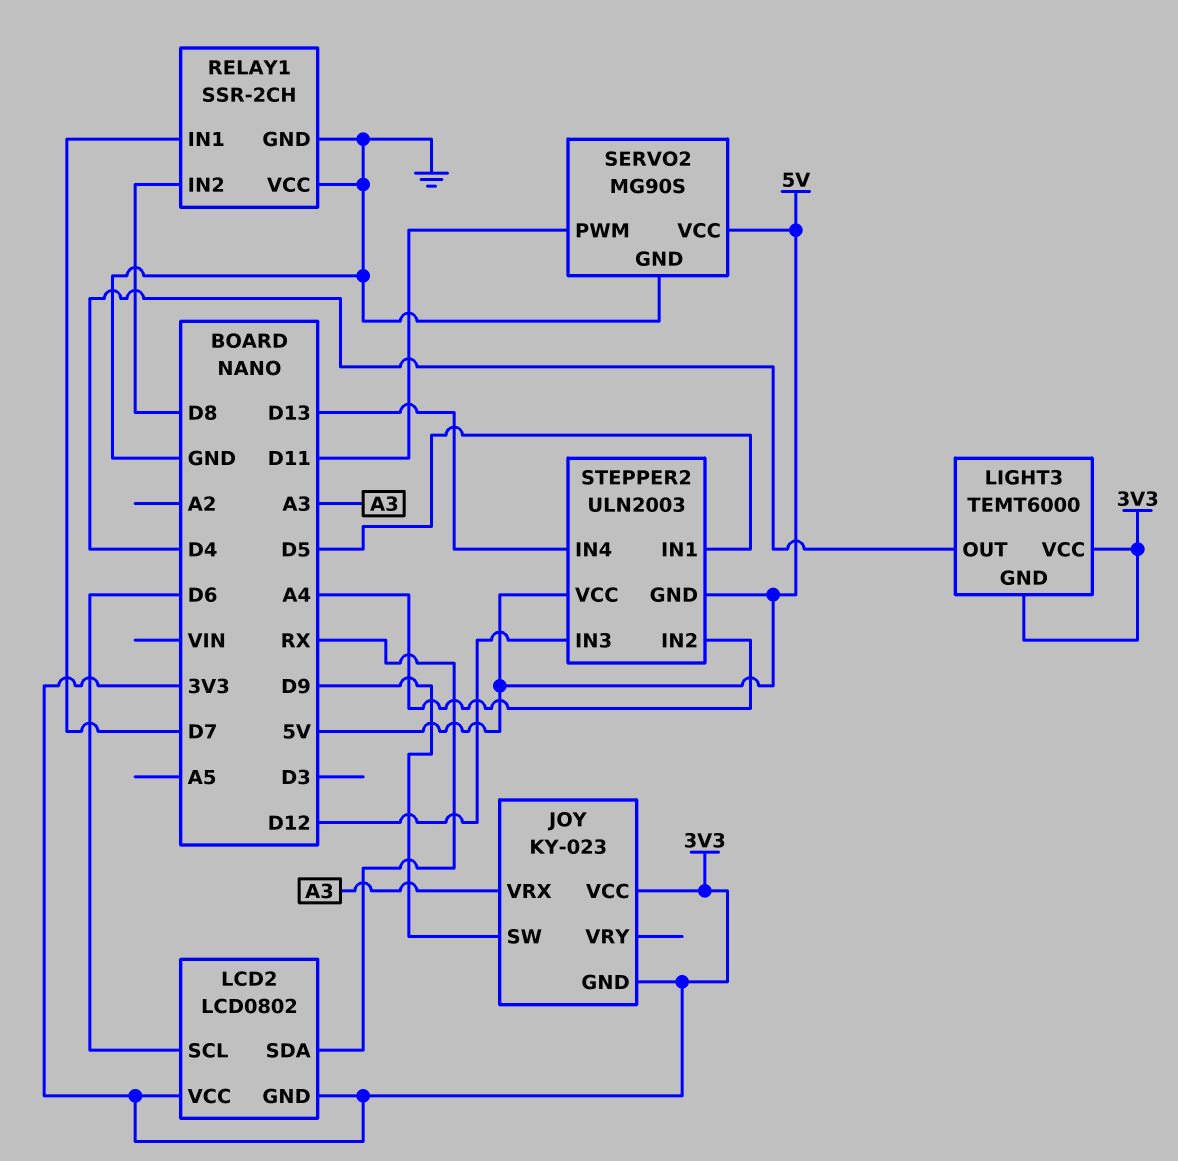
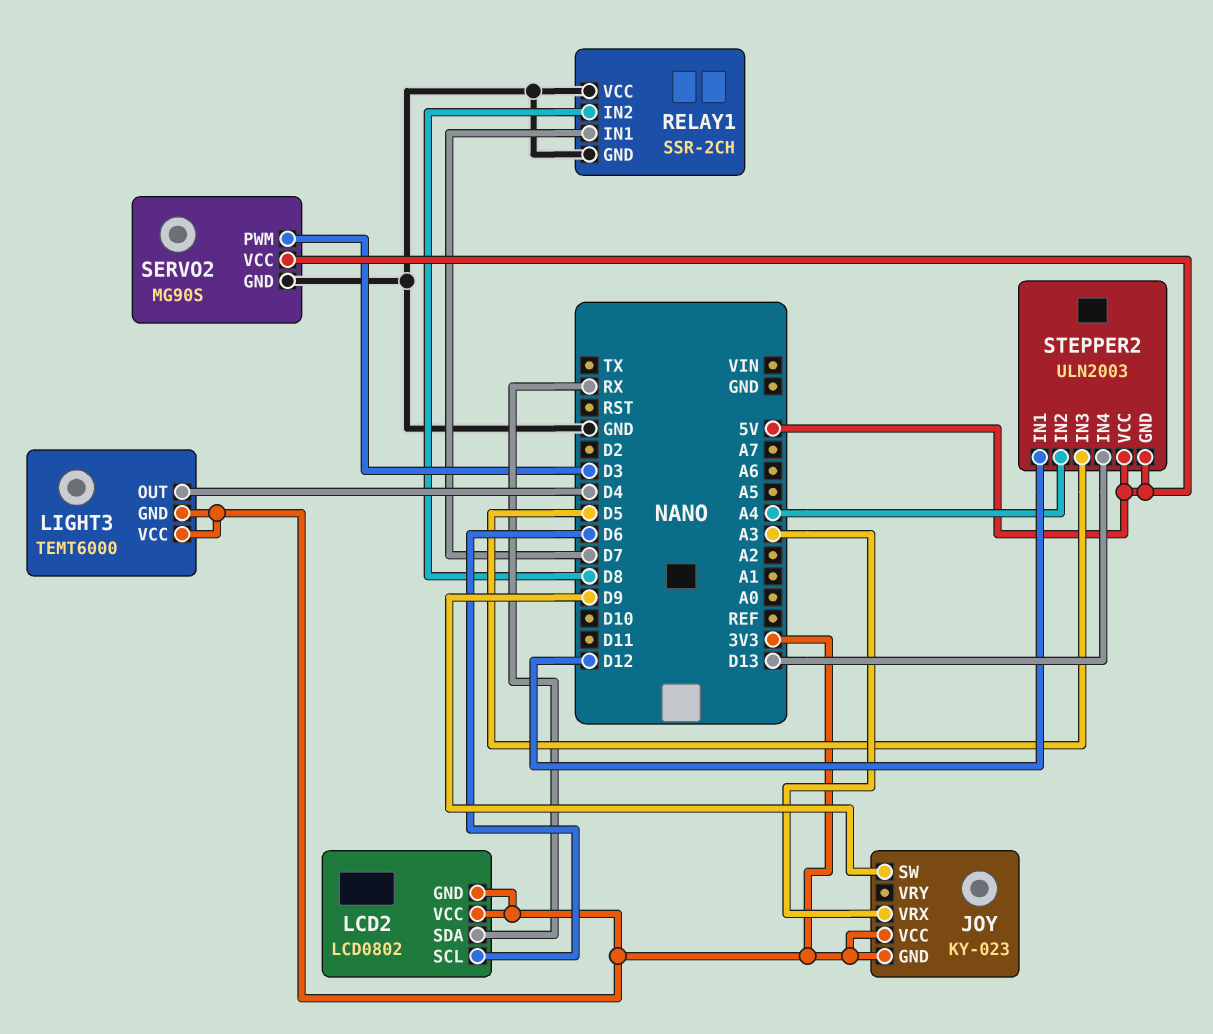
SERVO2 pin PWM: D11 -> D3
STEPPER2 pin IN1: D5 -> D12
STEPPER2 pin IN3: D12 -> D5

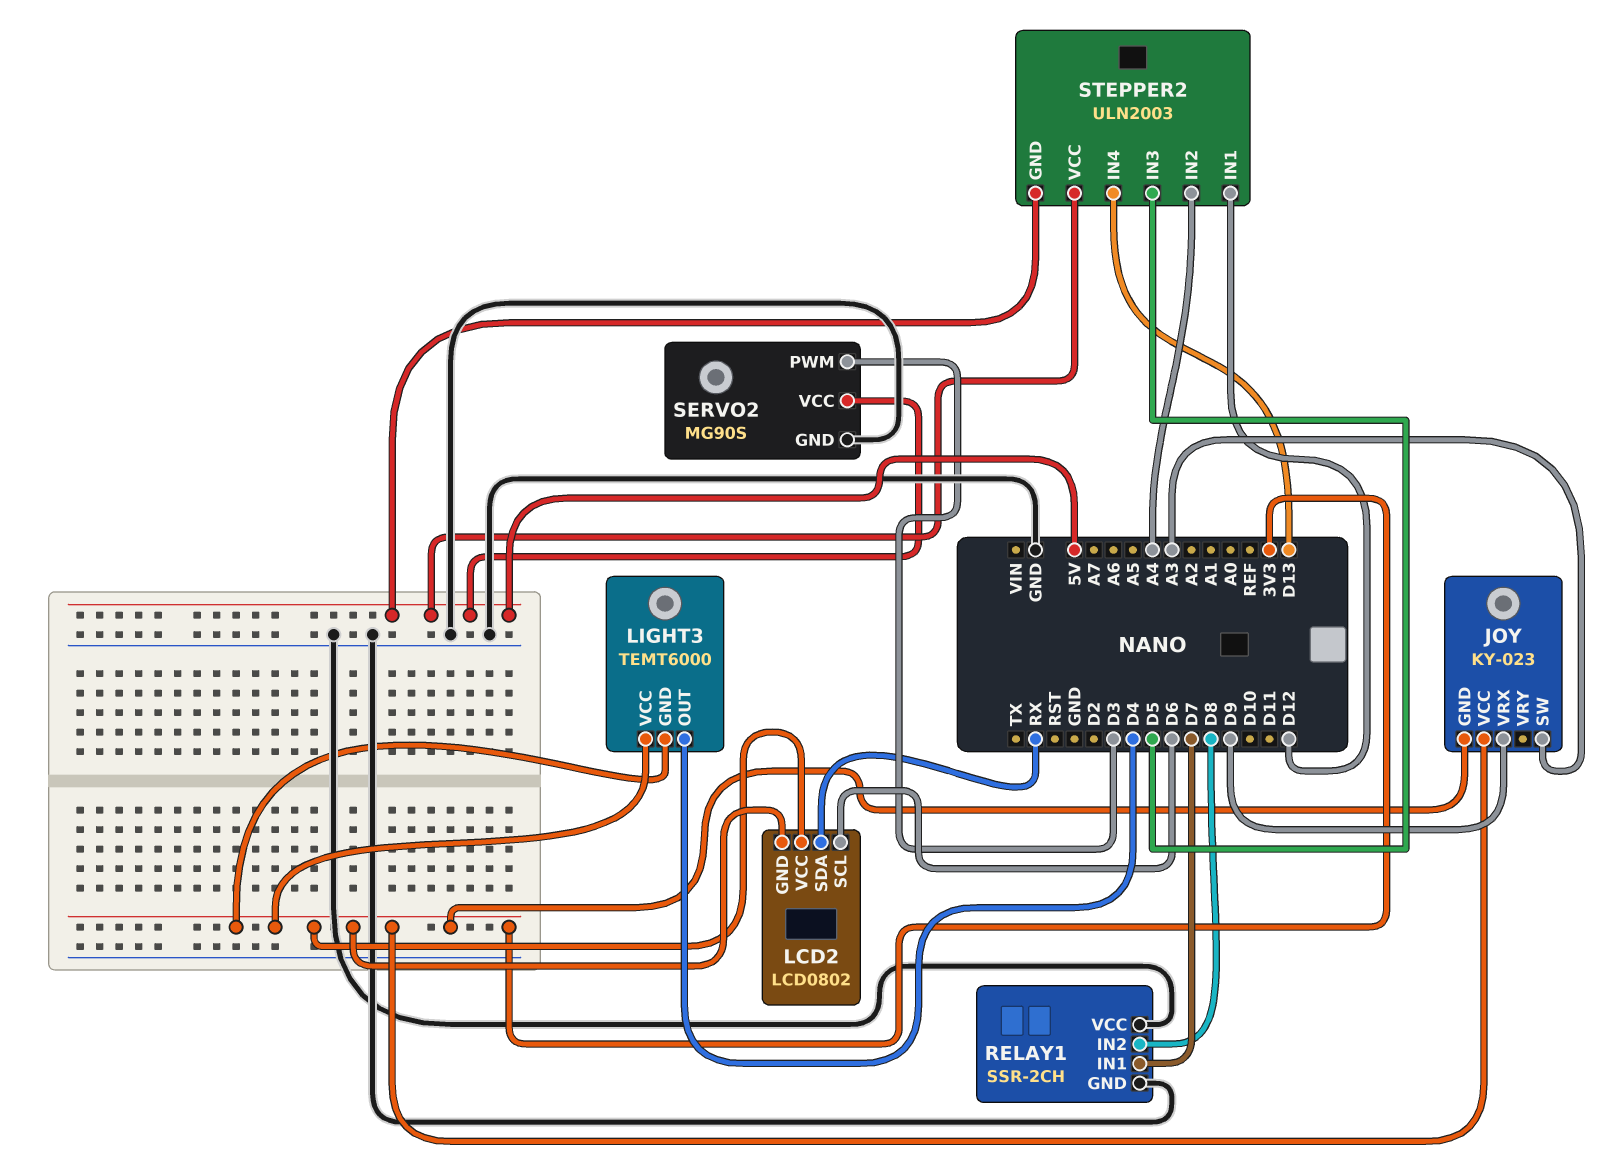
JOY pin SW: D9 -> A3
JOY pin VRX: A3 -> D9

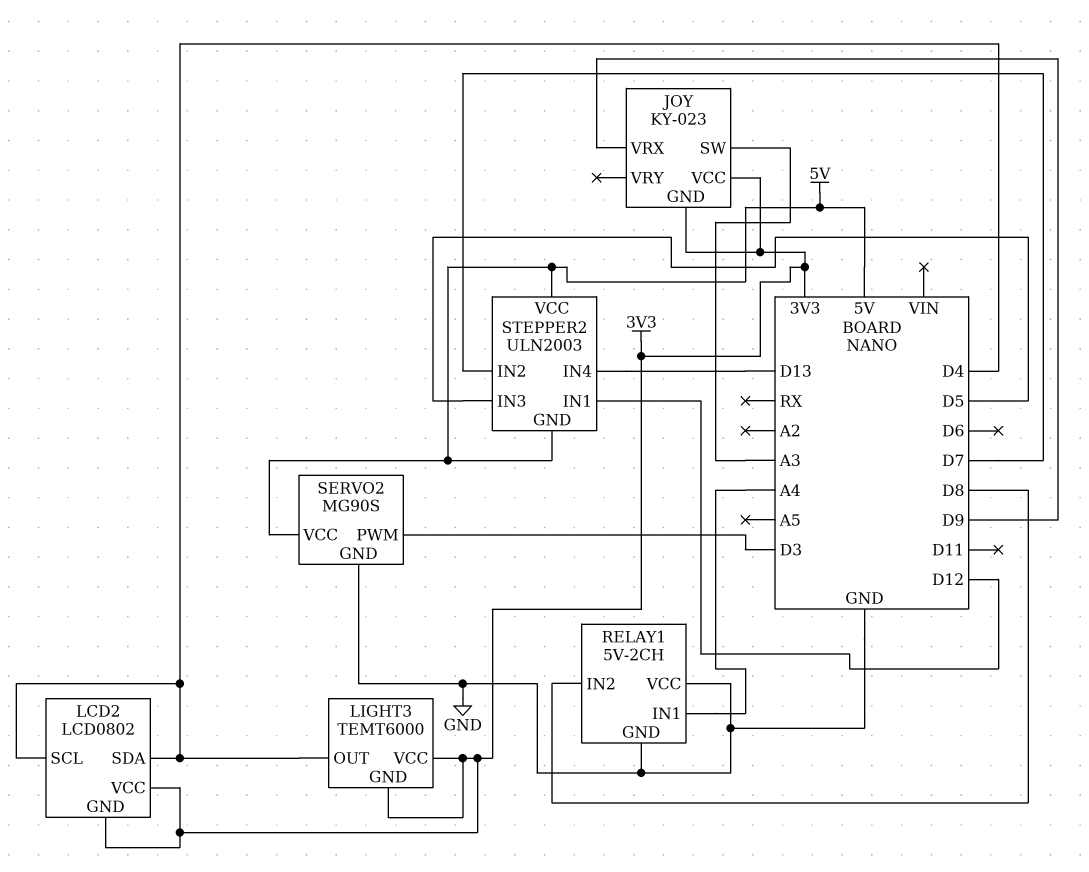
LCD2 pin SCL: D6 -> D4
LCD2 pin SDA: RX -> D4
RELAY1: SSR-2CH -> 5V-2CH
RELAY1 pin IN1: D7 -> A4
STEPPER2 pin IN2: A4 -> D7

